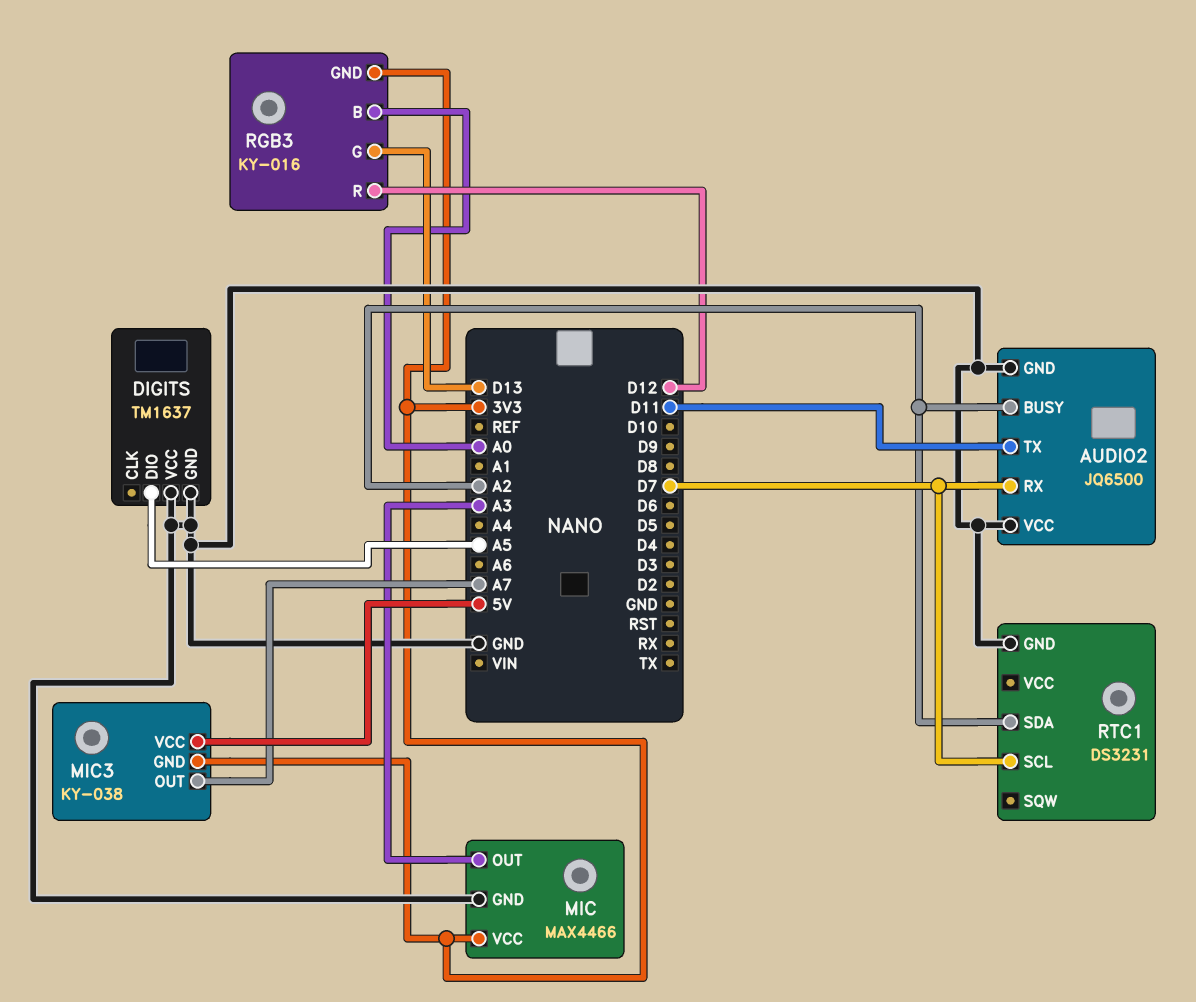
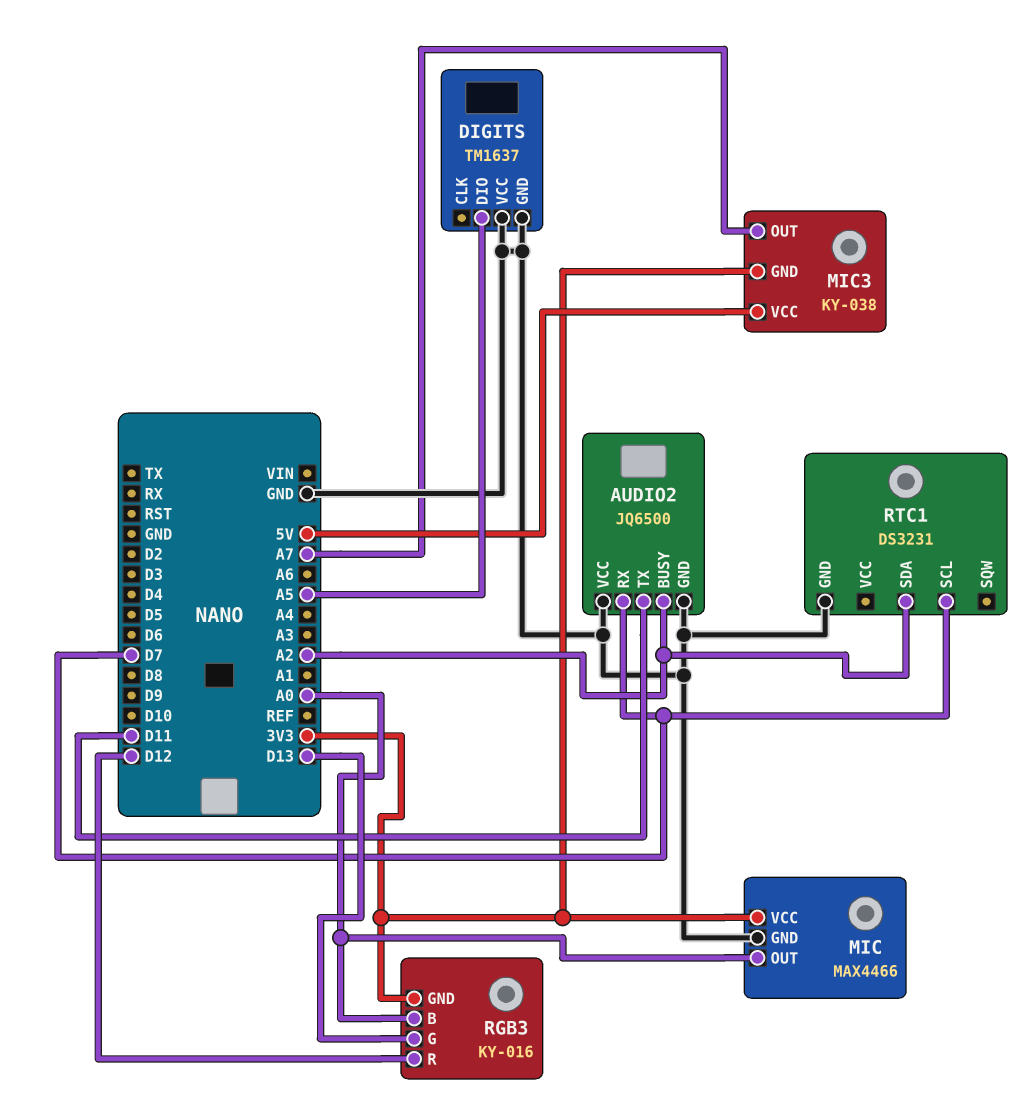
MIC pin OUT: A3 -> A0

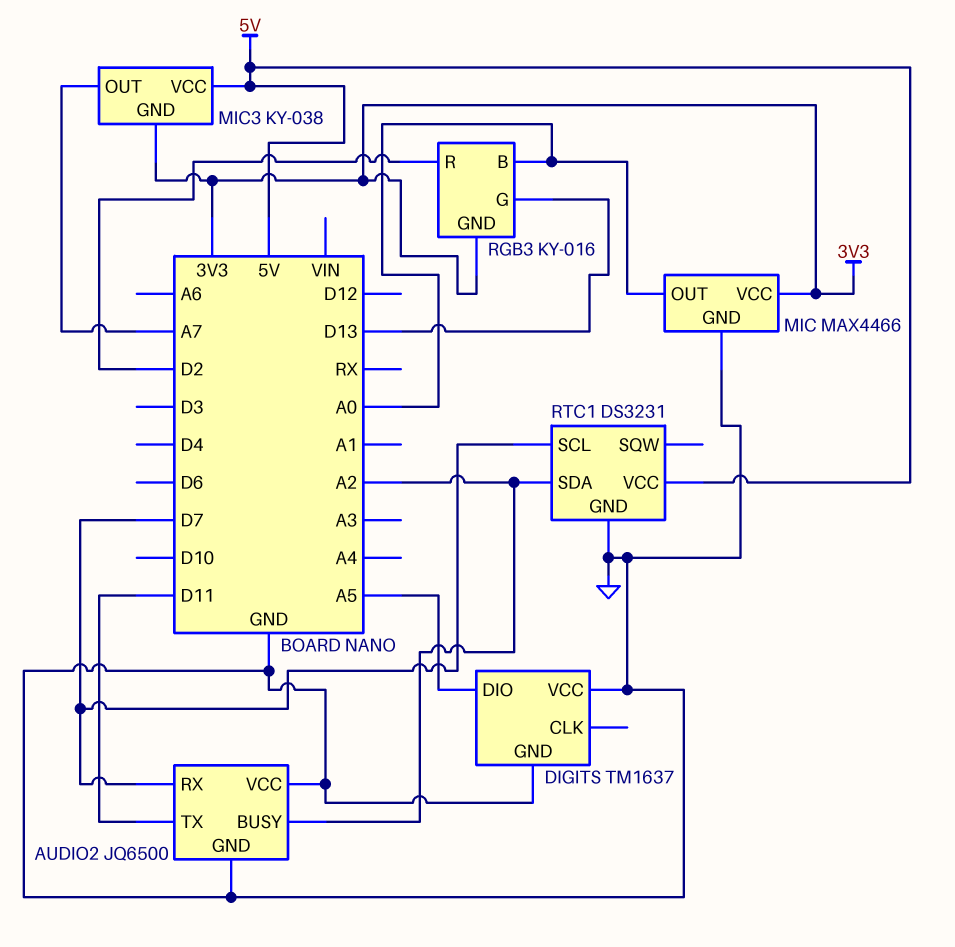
RGB3 pin R: D12 -> D2
RTC1 pin VCC: none -> 5V

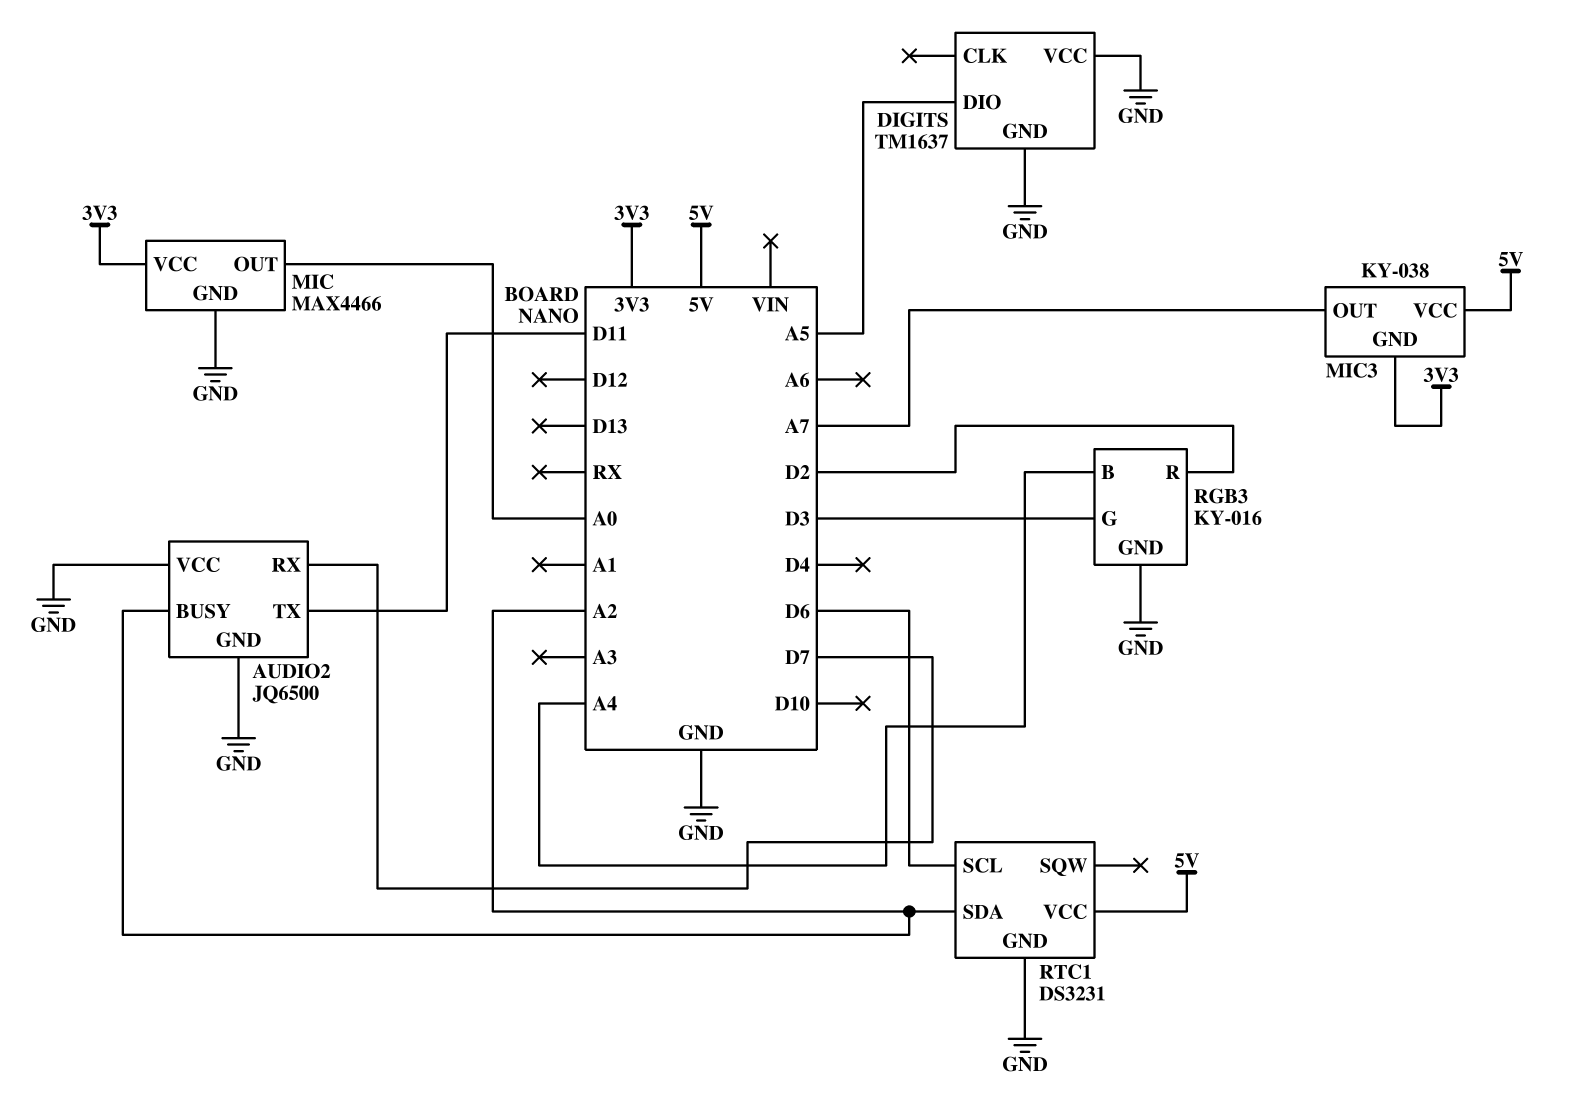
RGB3 pin B: A0 -> A4
RGB3 pin G: D13 -> D3
RGB3 pin GND: 3V3 -> GND
RTC1 pin SCL: D7 -> D6

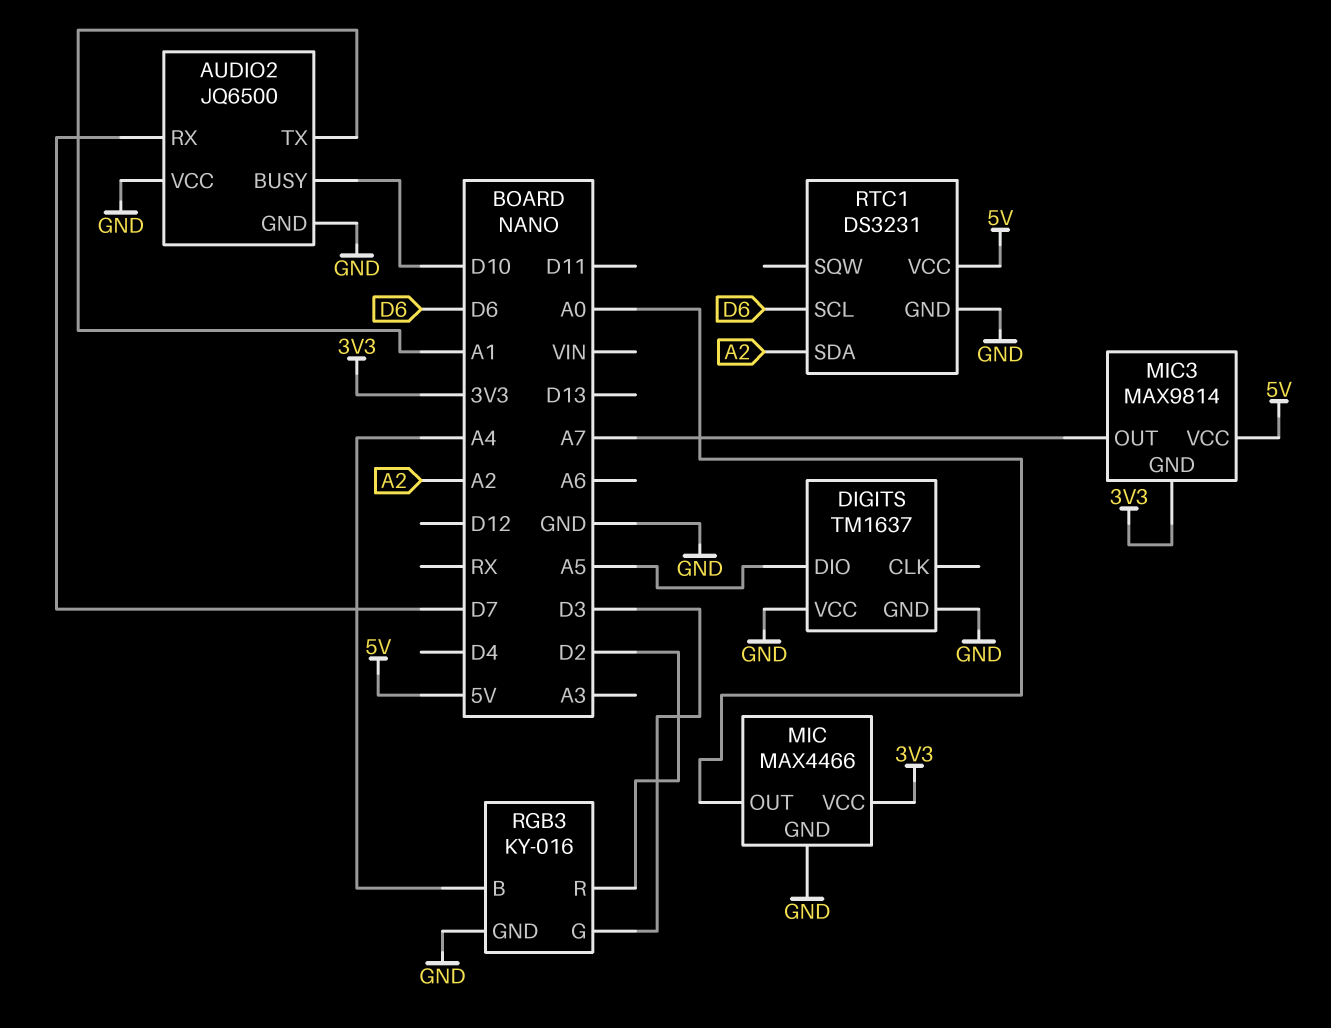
AUDIO2 pin BUSY: A2 -> D10
AUDIO2 pin TX: D11 -> A1
MIC3: KY-038 -> MAX9814

